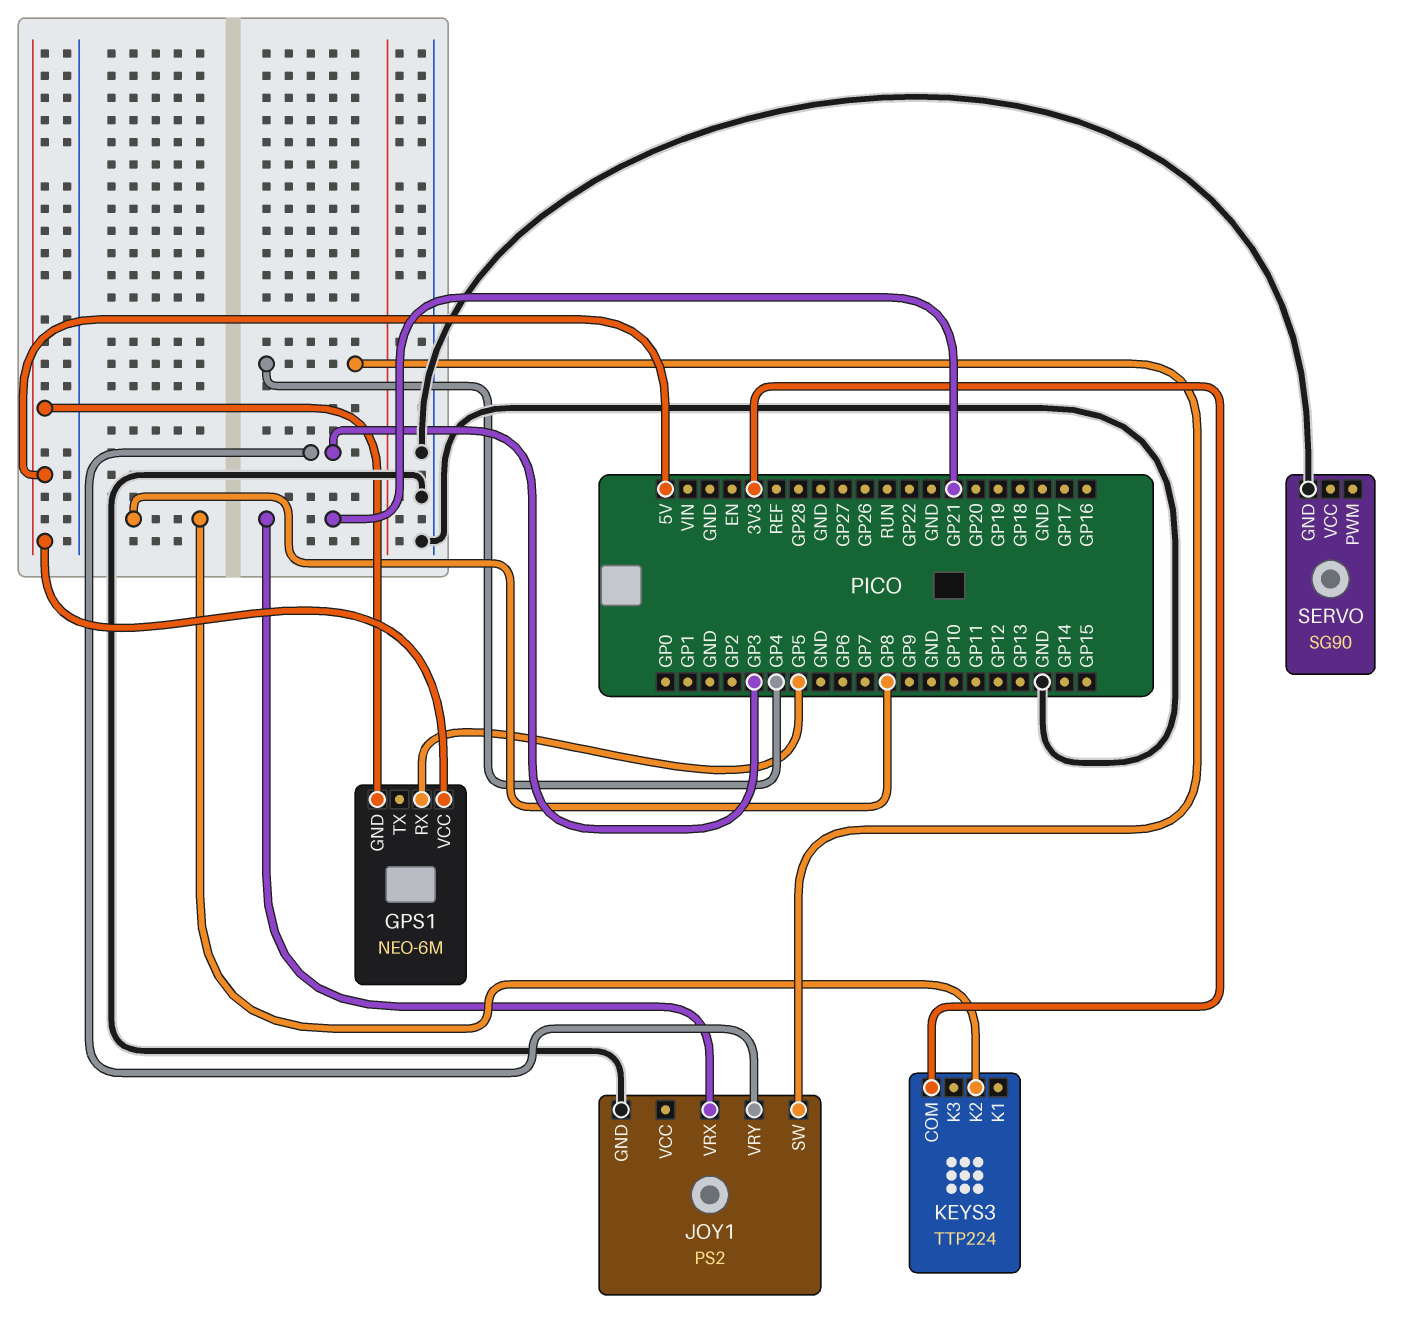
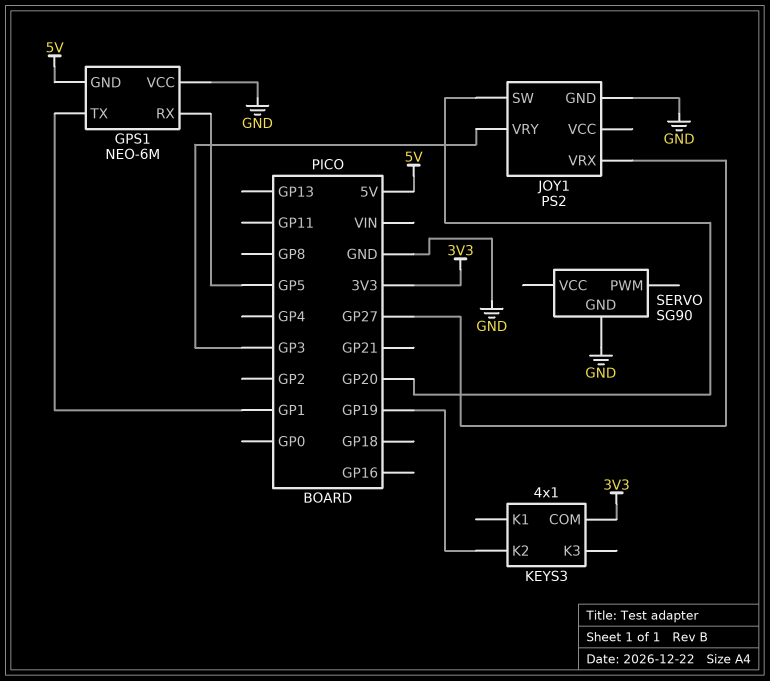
GPS1 pin TX: none -> GP1
GPS1 pin VCC: 5V -> GND
JOY1 pin SW: GP4 -> GP20
JOY1 pin VRX: GP21 -> GP27
KEYS3: TTP224 -> 4x1
KEYS3 pin K2: GP8 -> GP19

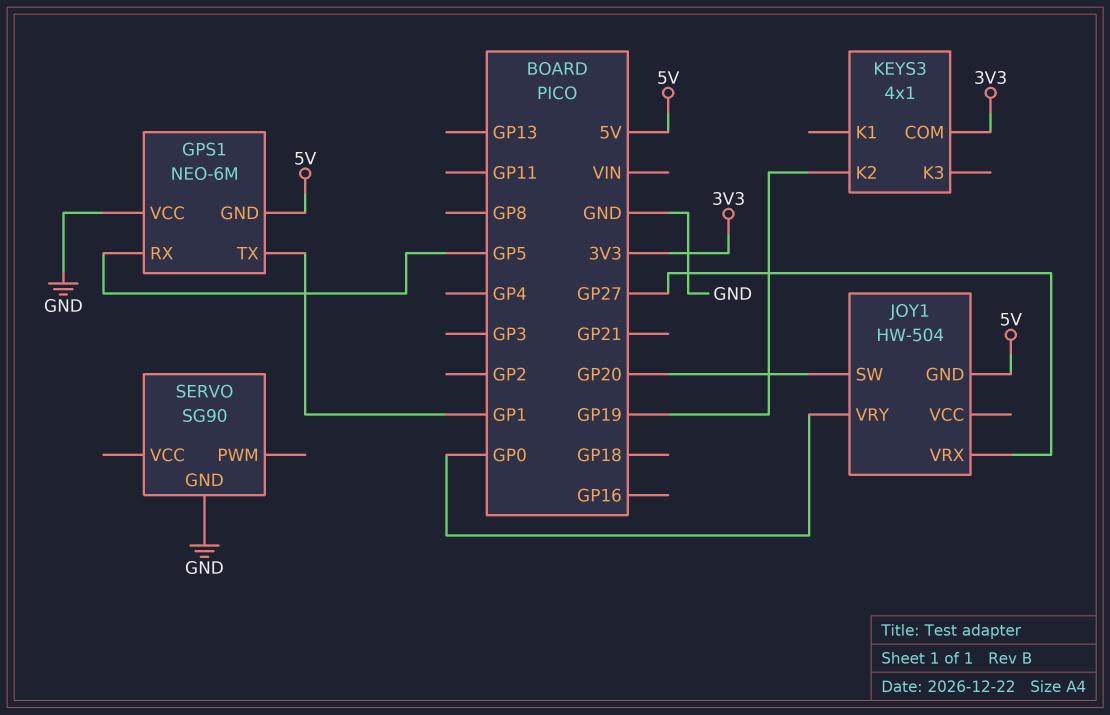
JOY1: PS2 -> HW-504
JOY1 pin GND: GND -> 5V
JOY1 pin VRY: GP3 -> GP0

